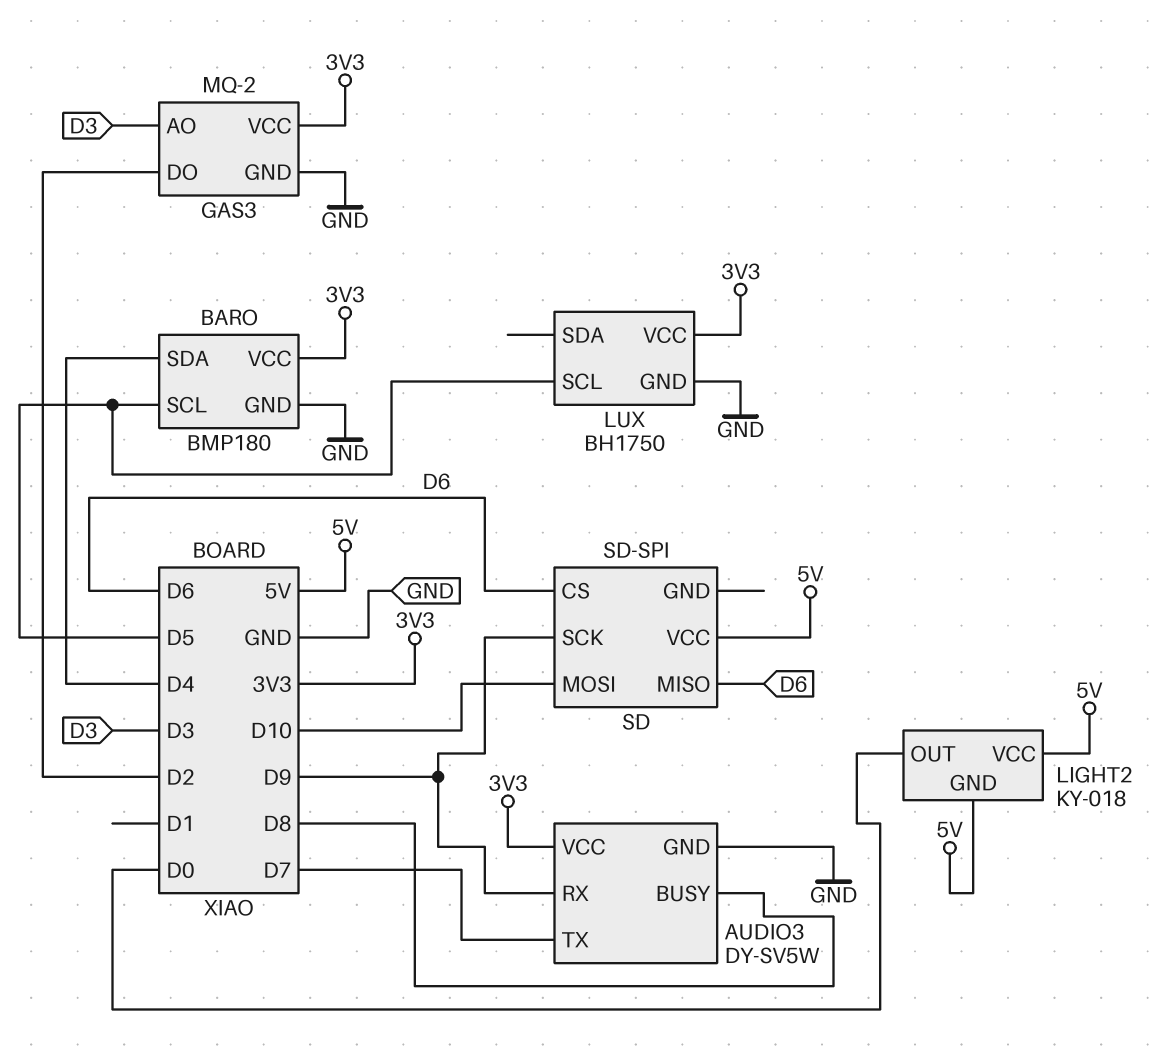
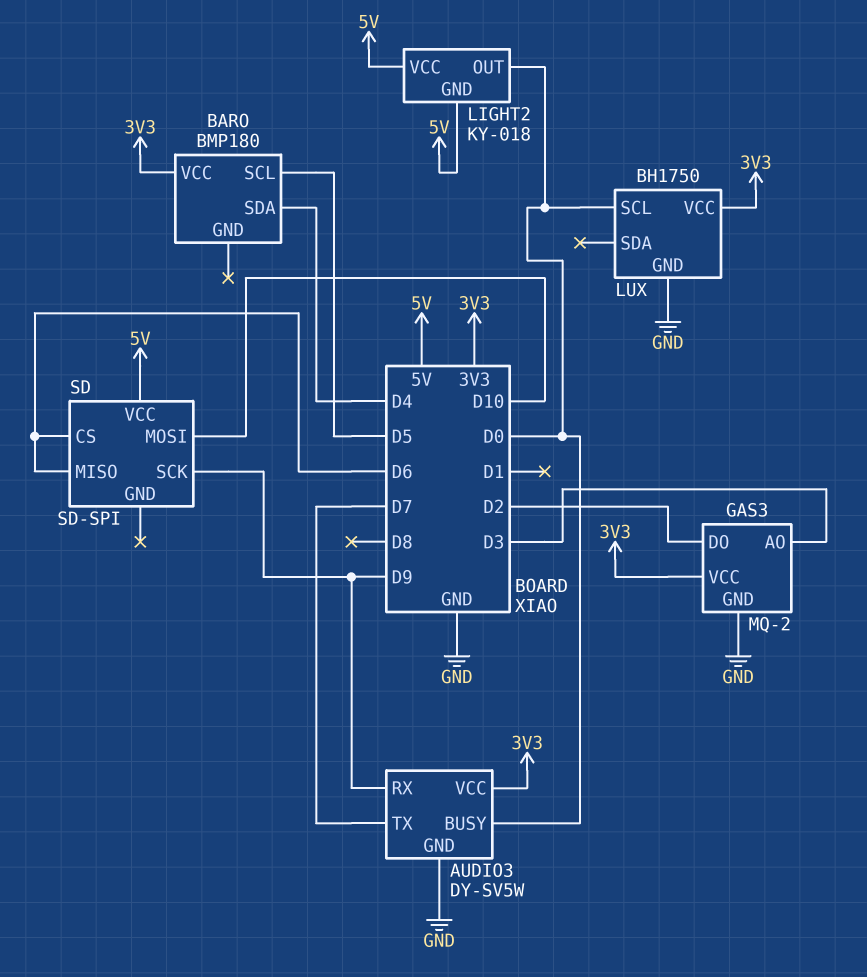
AUDIO3 pin BUSY: D8 -> D0
BARO pin GND: GND -> none
LUX pin SCL: D5 -> D0

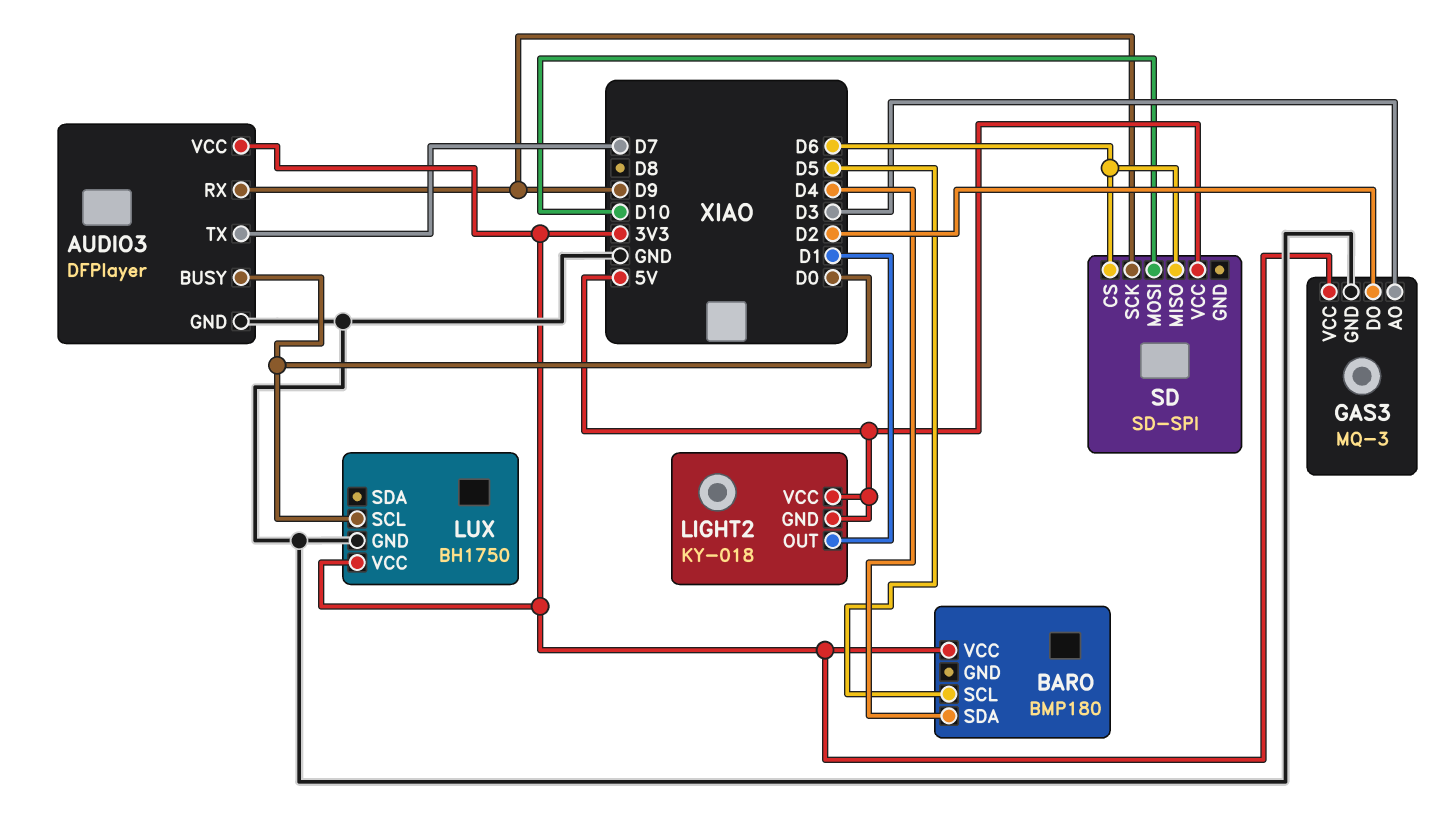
AUDIO3: DY-SV5W -> DFPlayer
GAS3: MQ-2 -> MQ-3
LIGHT2 pin OUT: D0 -> D1

